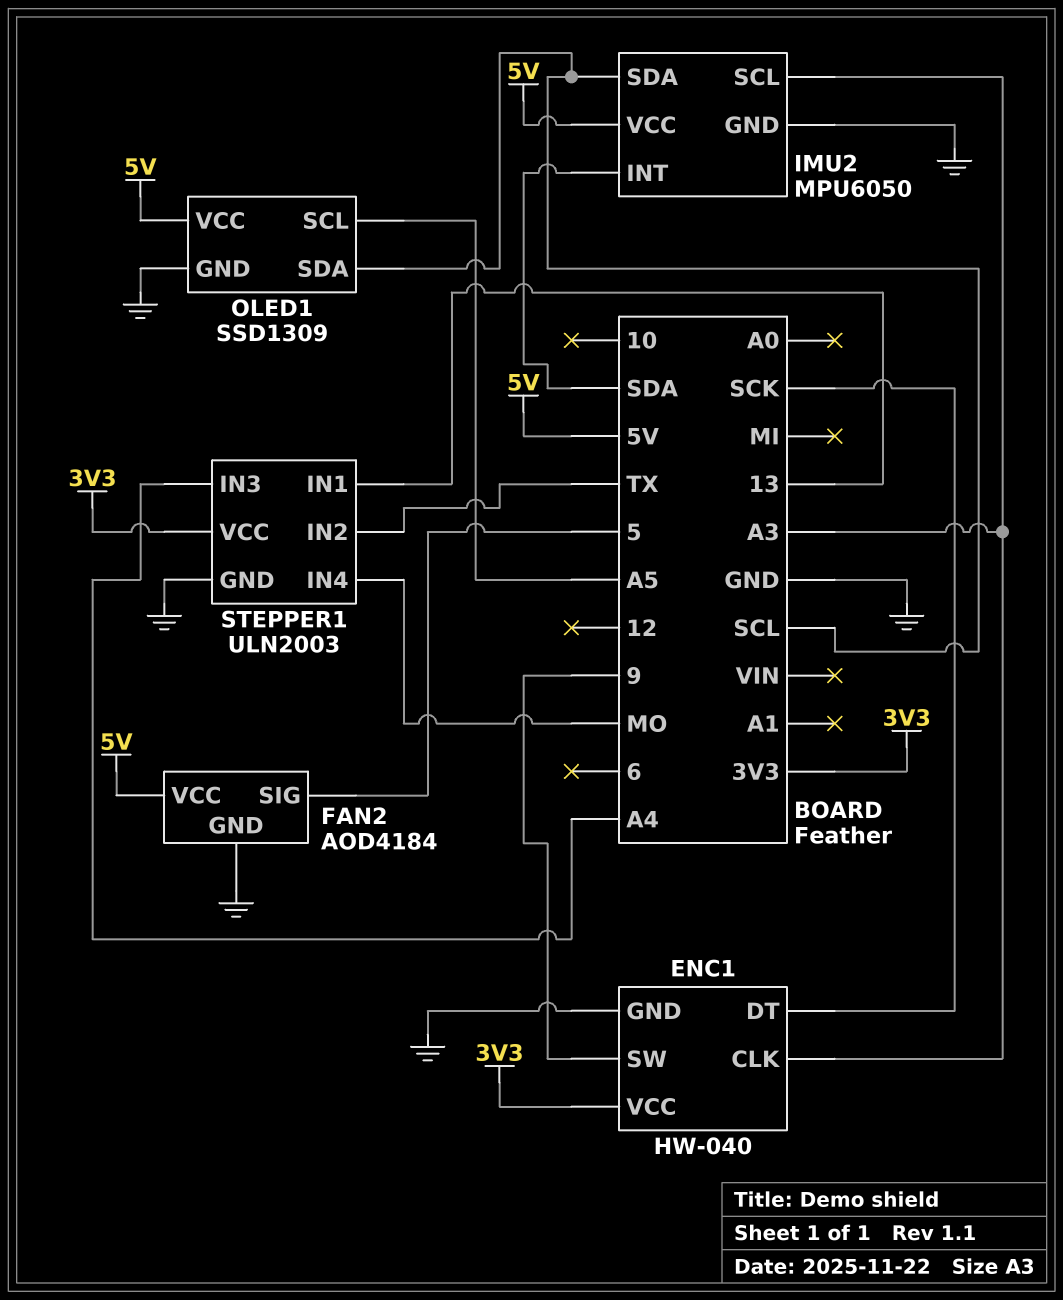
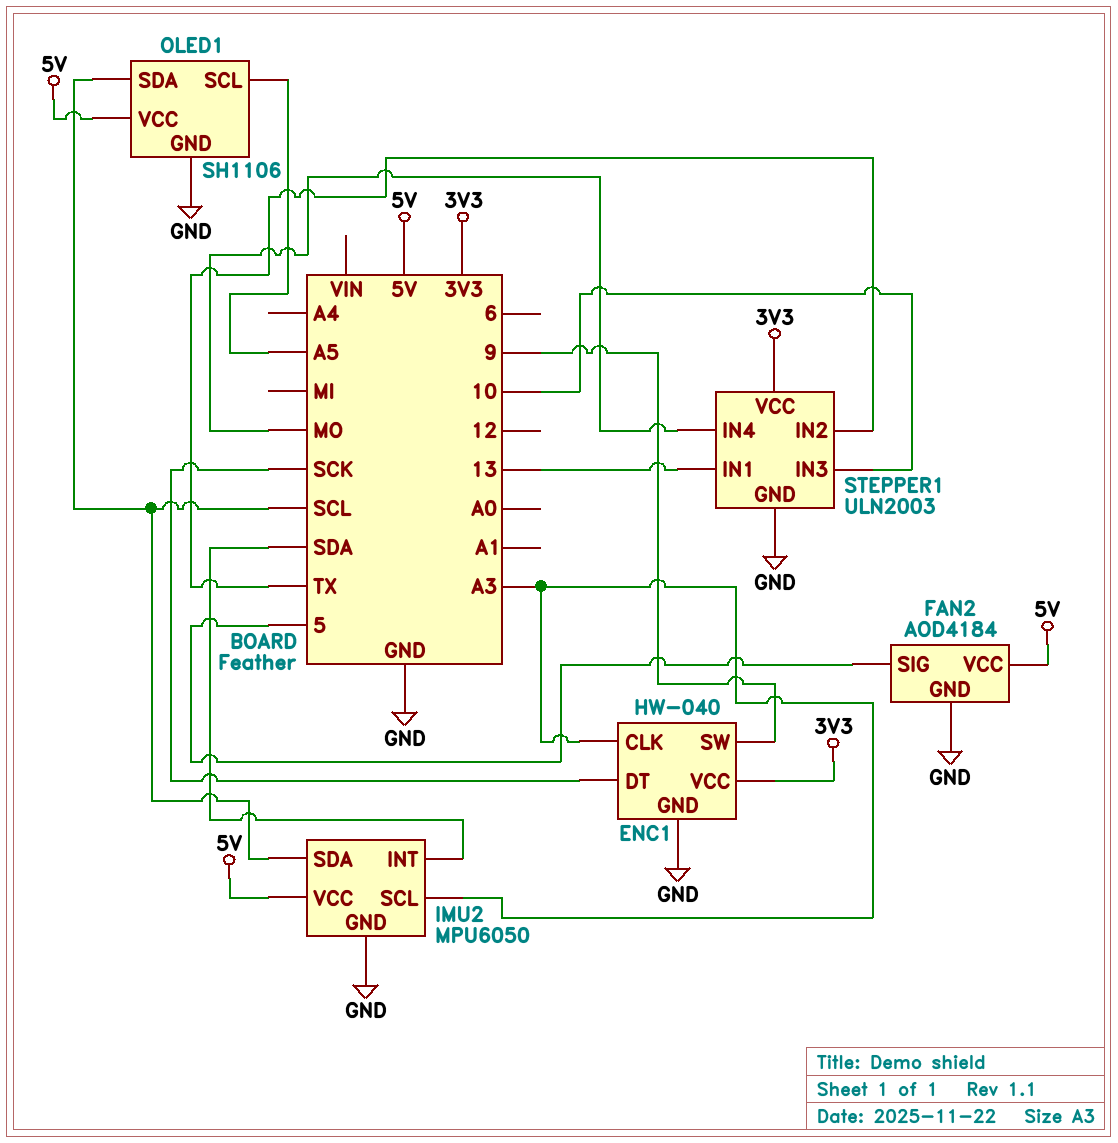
OLED1: SSD1309 -> SH1106
STEPPER1 pin IN3: A4 -> 10

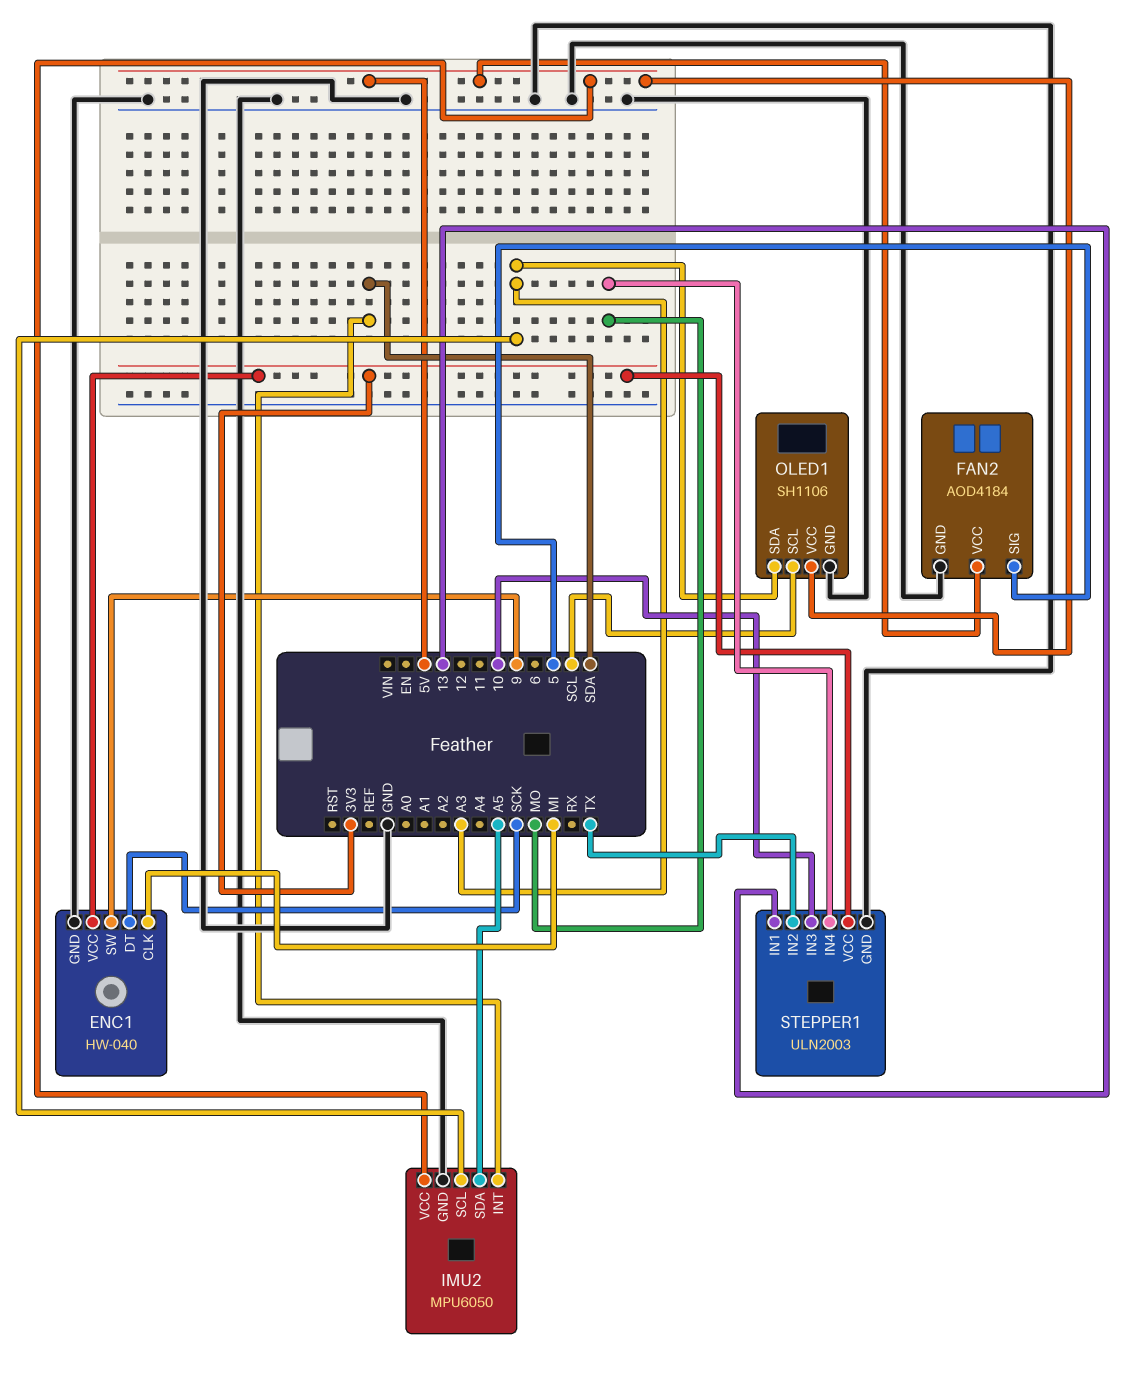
ENC1 pin CLK: A3 -> MI
IMU2 pin SDA: SCL -> A5
OLED1 pin SCL: A5 -> SCL
OLED1 pin SDA: SCL -> A3

